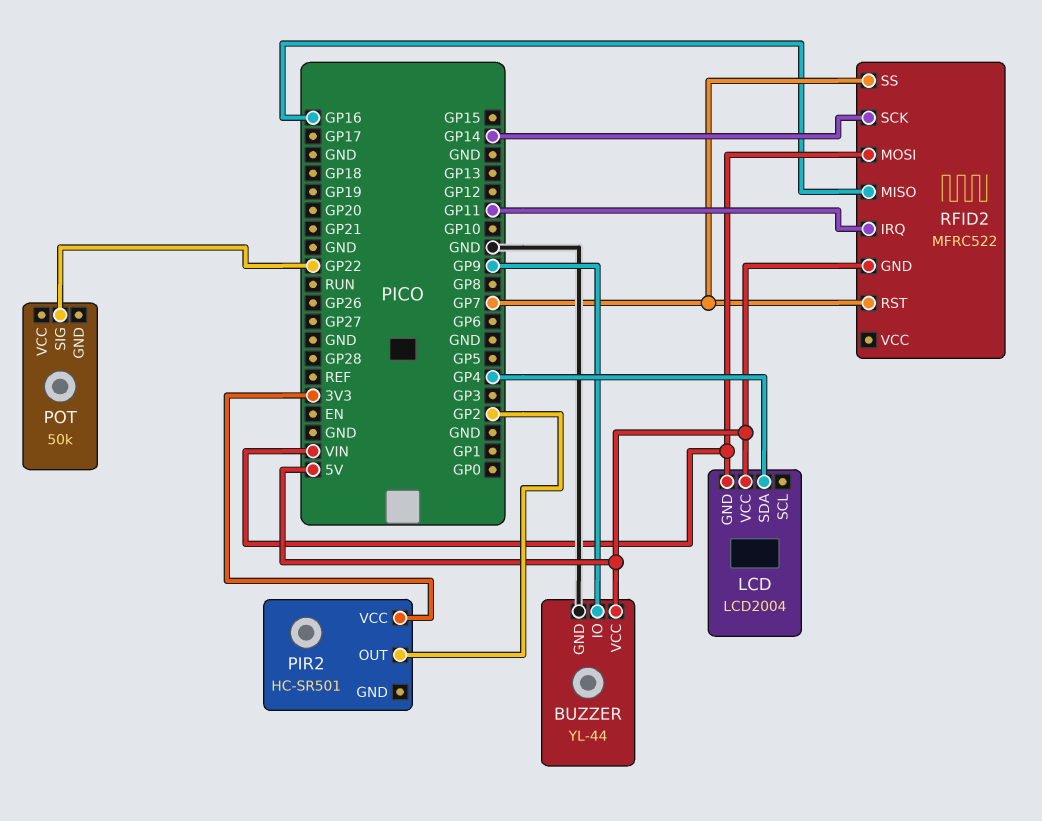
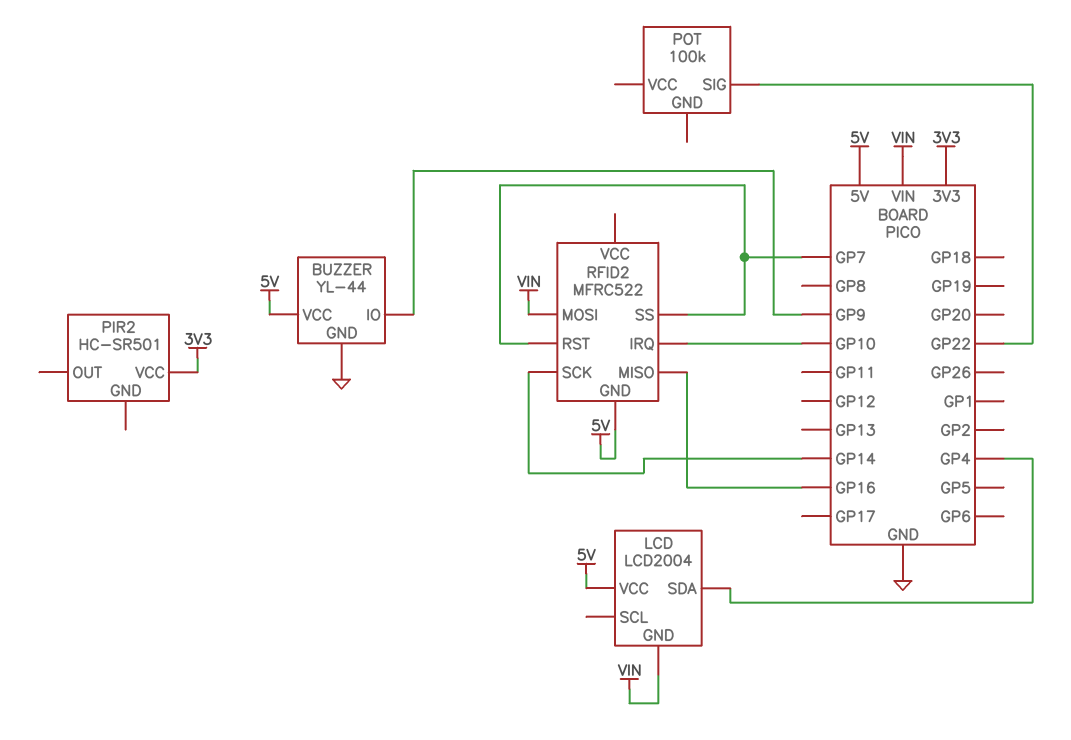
PIR2 pin OUT: GP2 -> none
POT: 50k -> 100k
RFID2 pin IRQ: GP11 -> GP10

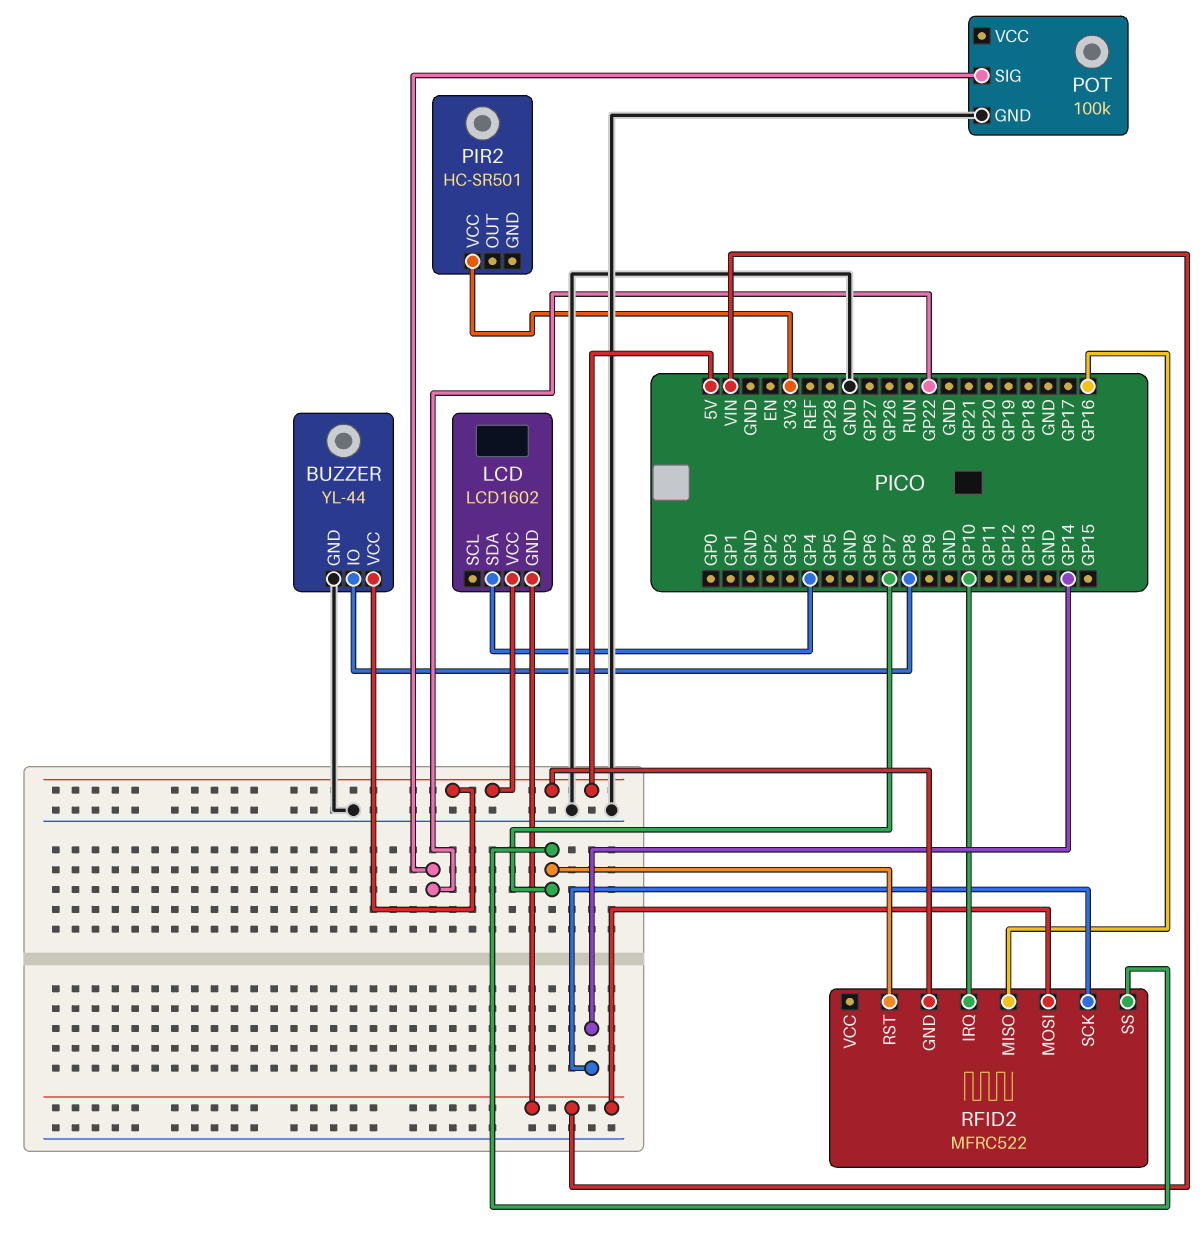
BUZZER pin IO: GP9 -> GP8
LCD: LCD2004 -> LCD1602
POT pin GND: none -> GND

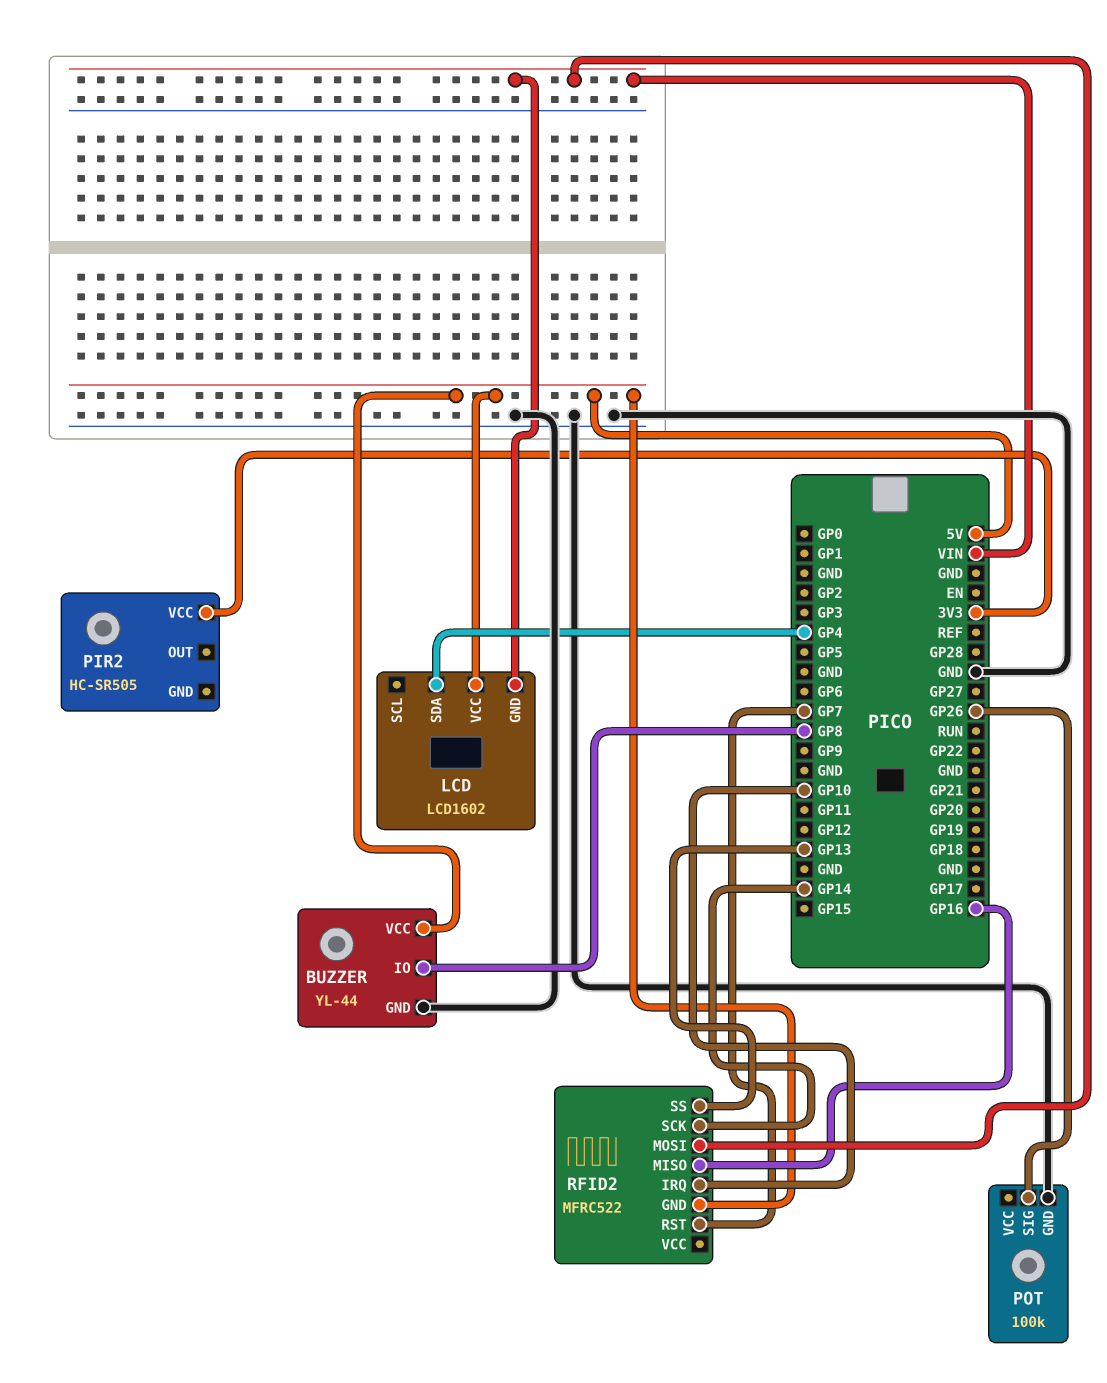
PIR2: HC-SR501 -> HC-SR505
POT pin SIG: GP22 -> GP26
RFID2 pin SS: GP7 -> GP13

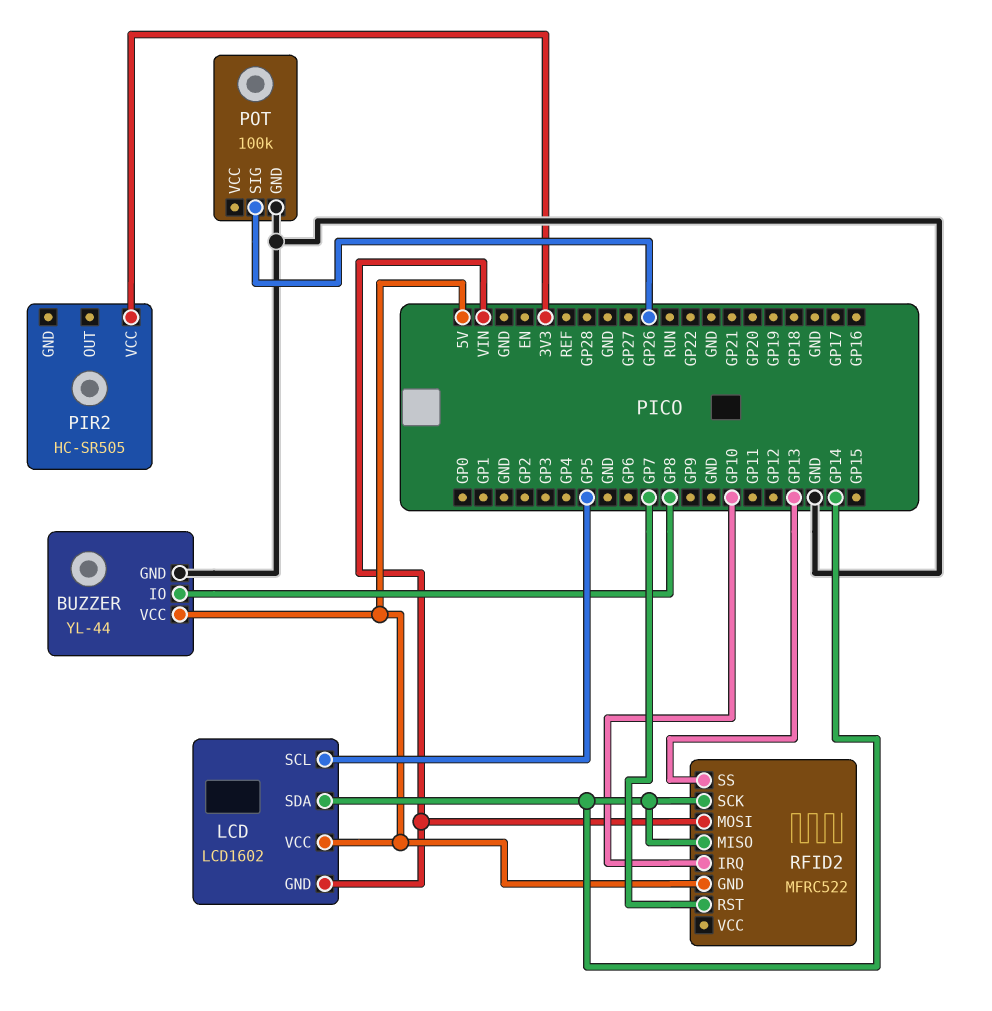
LCD pin SCL: none -> GP5
LCD pin SDA: GP4 -> GP14
RFID2 pin MISO: GP16 -> GP14

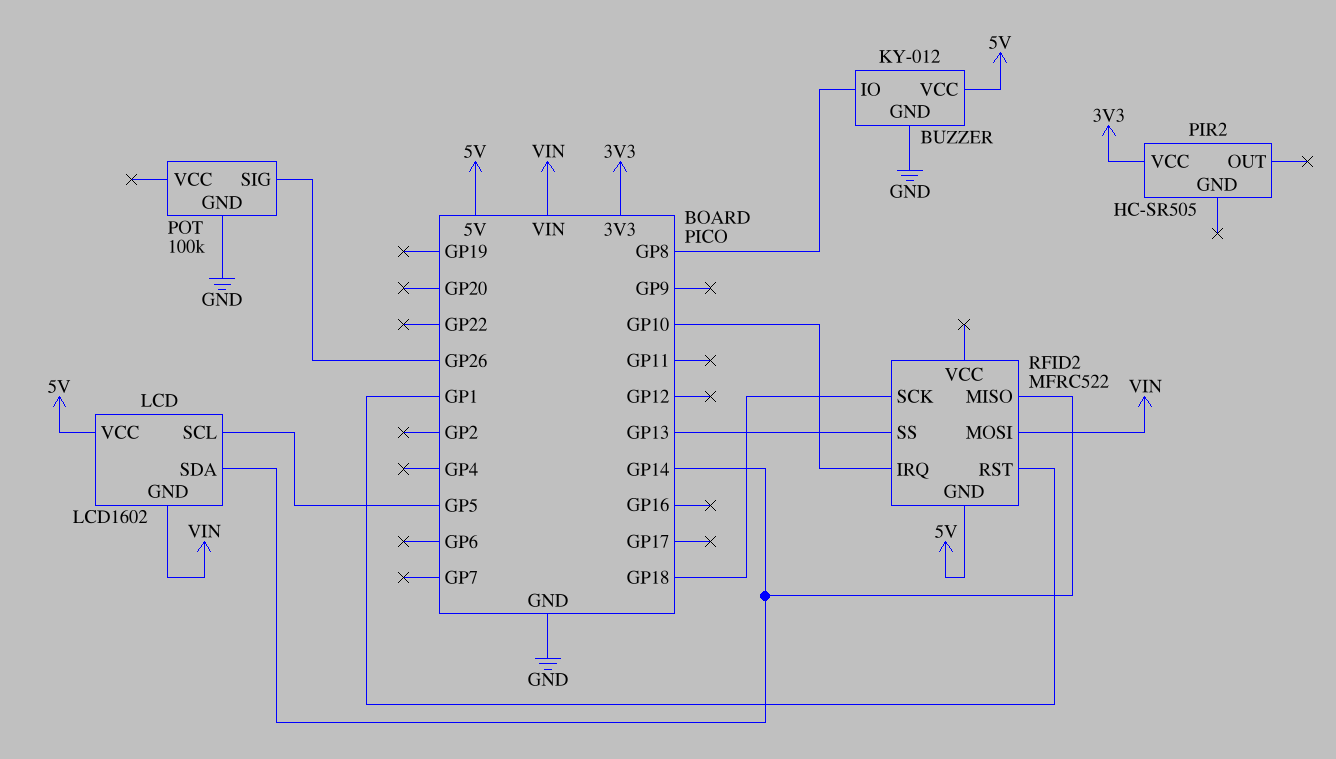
BUZZER: YL-44 -> KY-012
RFID2 pin RST: GP7 -> GP1
RFID2 pin SCK: GP14 -> GP18

